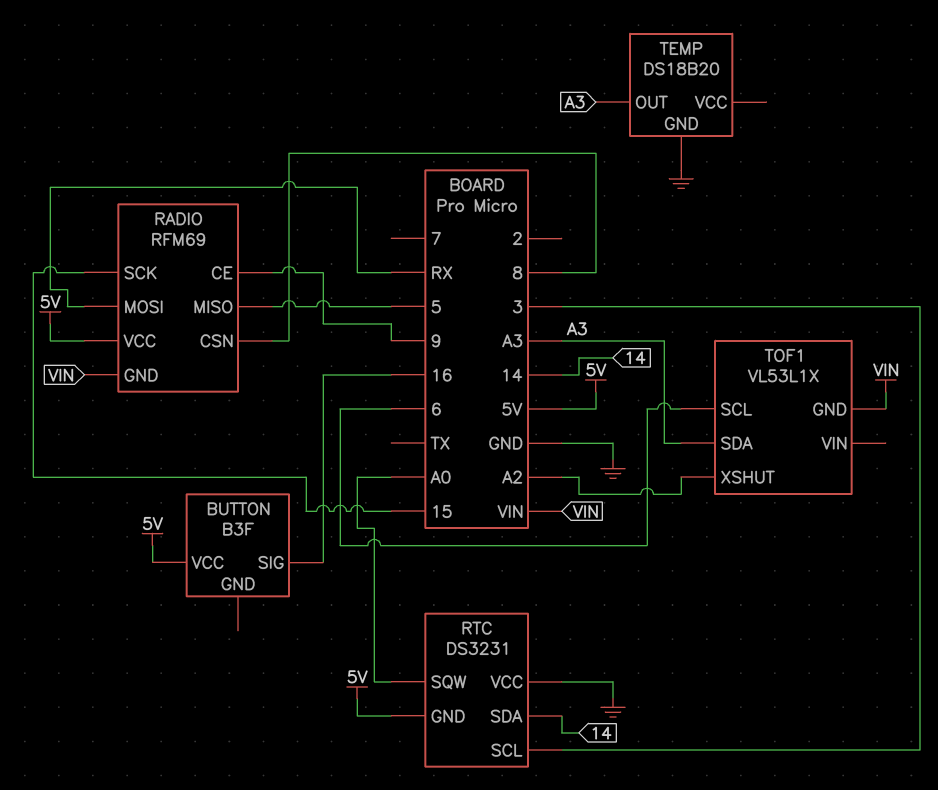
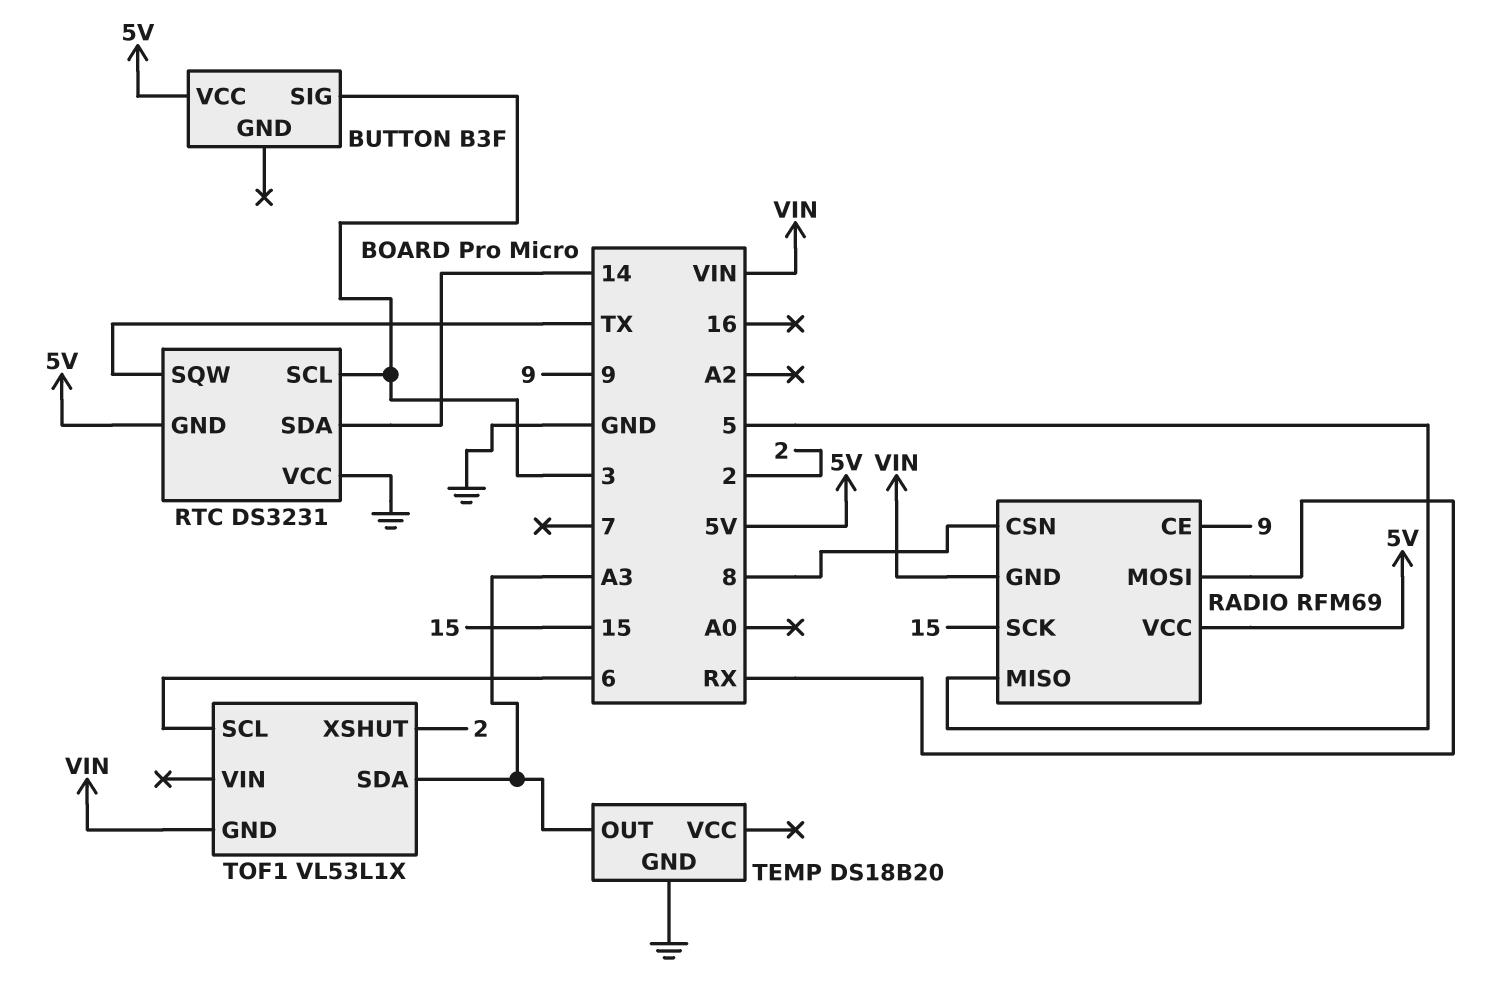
BUTTON pin SIG: 16 -> 3
RTC pin SQW: A0 -> TX
TOF1 pin XSHUT: A2 -> 2

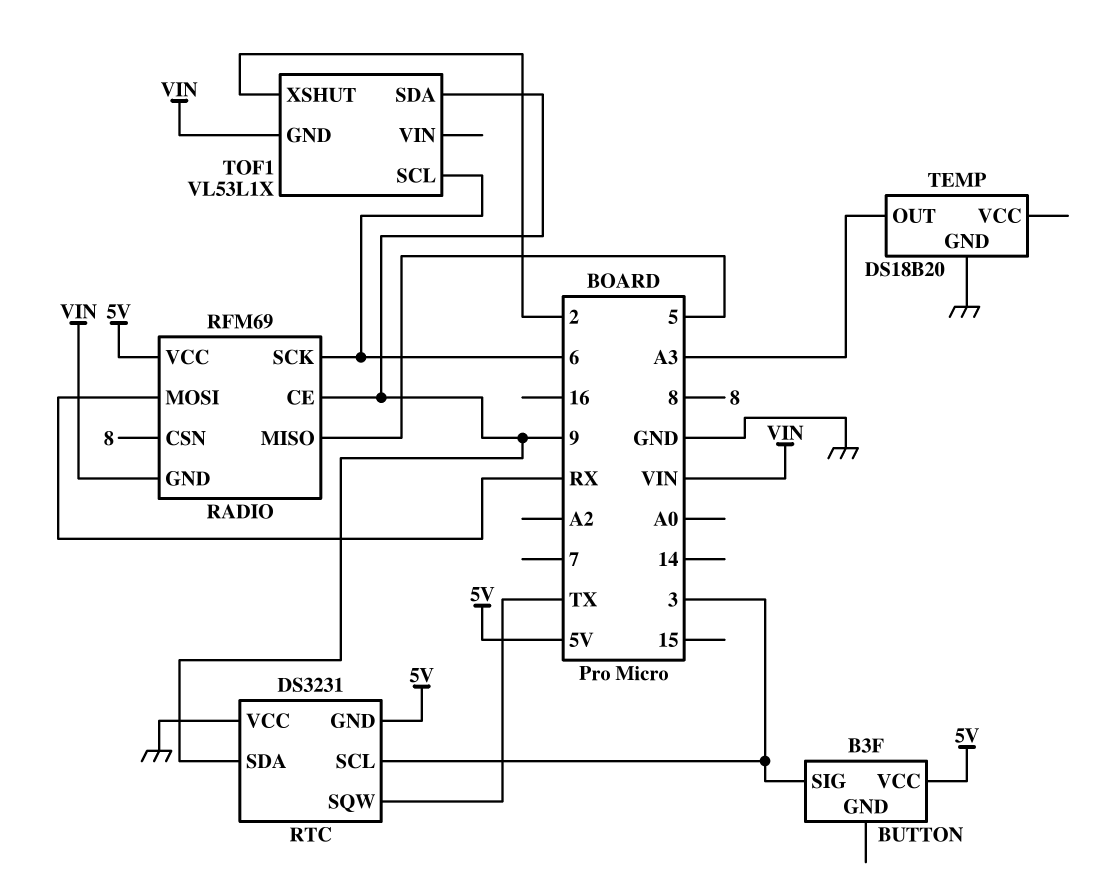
RADIO pin SCK: 15 -> 6
RTC pin SDA: 14 -> 9
TOF1 pin SDA: A3 -> 9

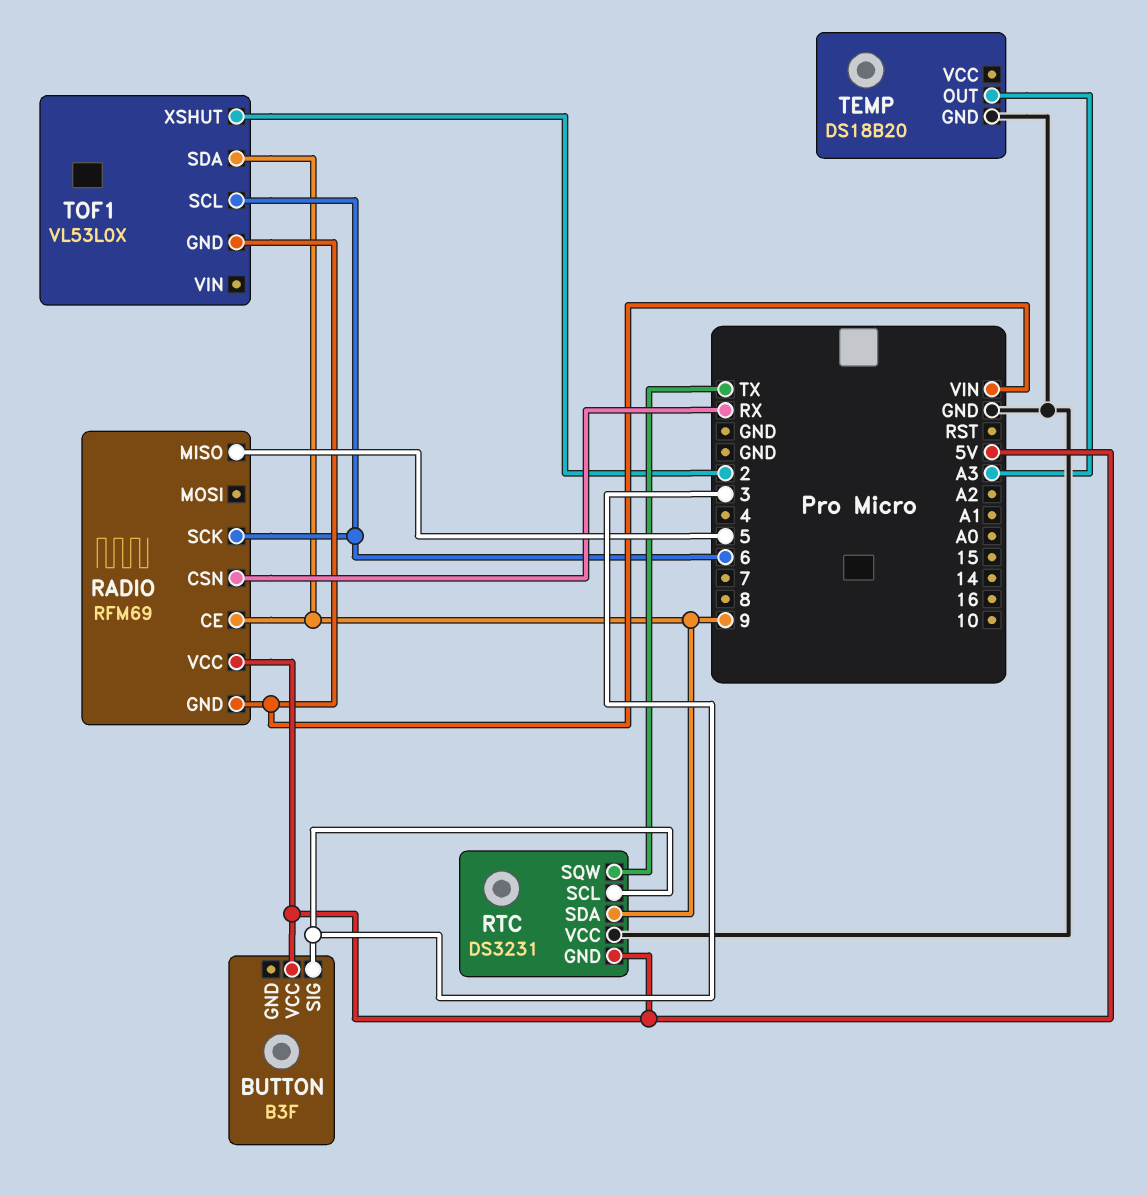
RADIO pin CSN: 8 -> RX
RADIO pin MOSI: RX -> none
TOF1: VL53L1X -> VL53L0X

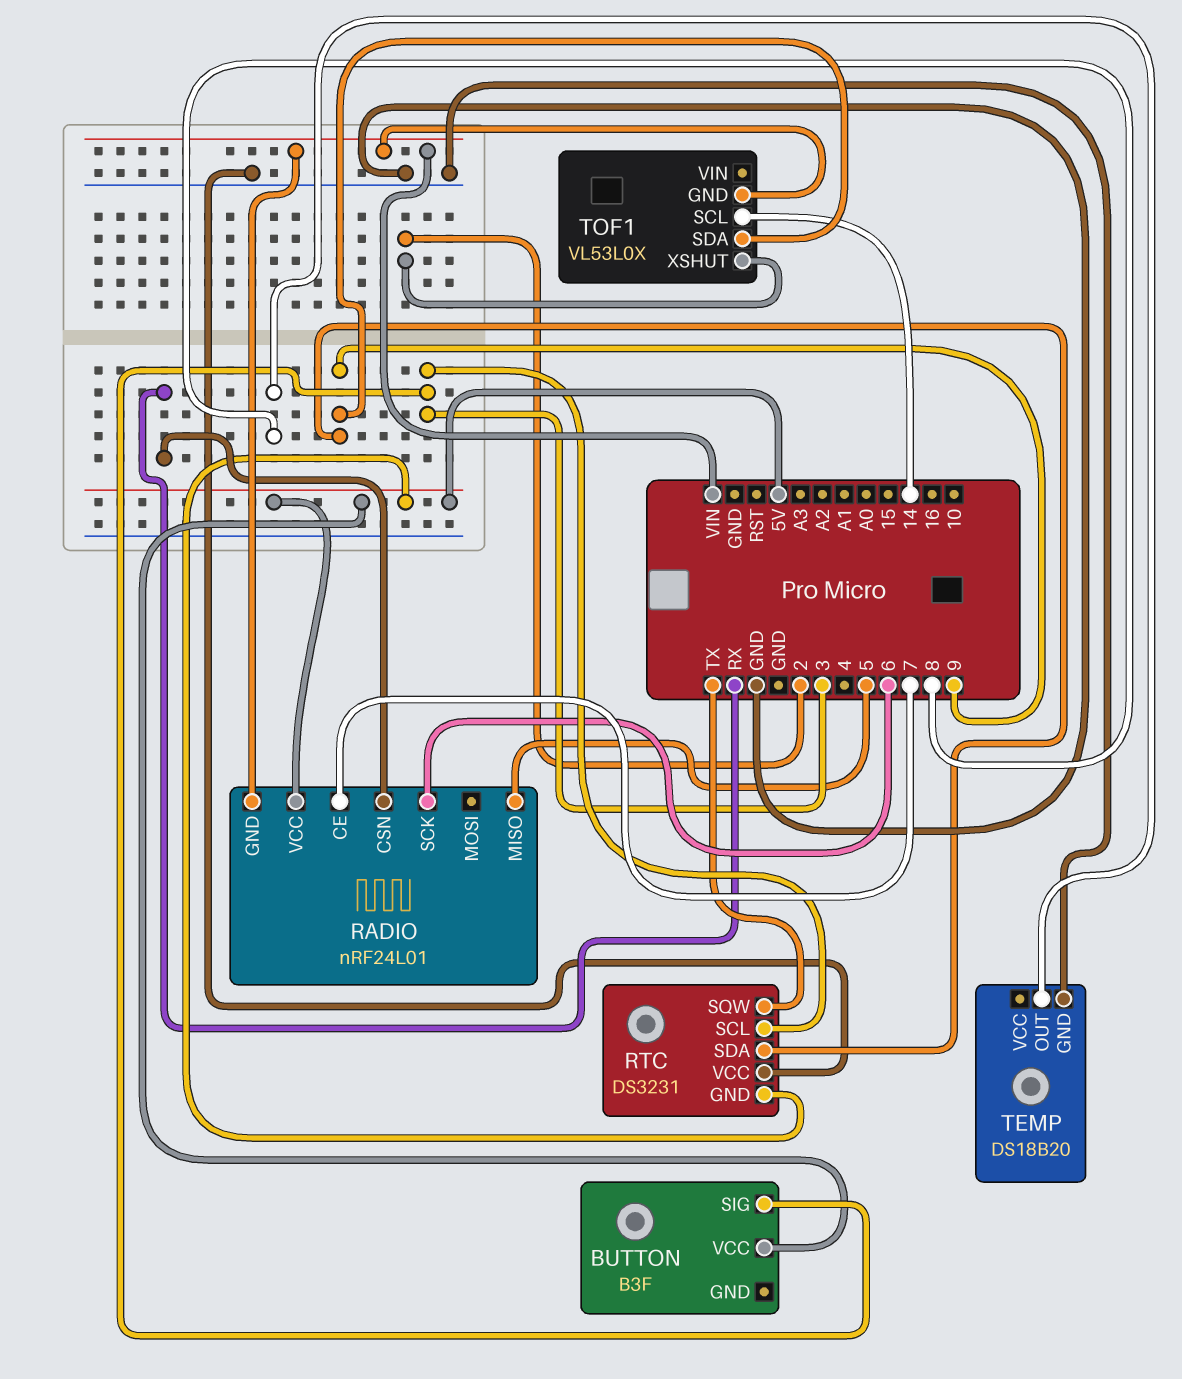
RADIO: RFM69 -> nRF24L01
RADIO pin CE: 9 -> 7
TEMP pin OUT: A3 -> 8
TOF1 pin SCL: 6 -> 14

